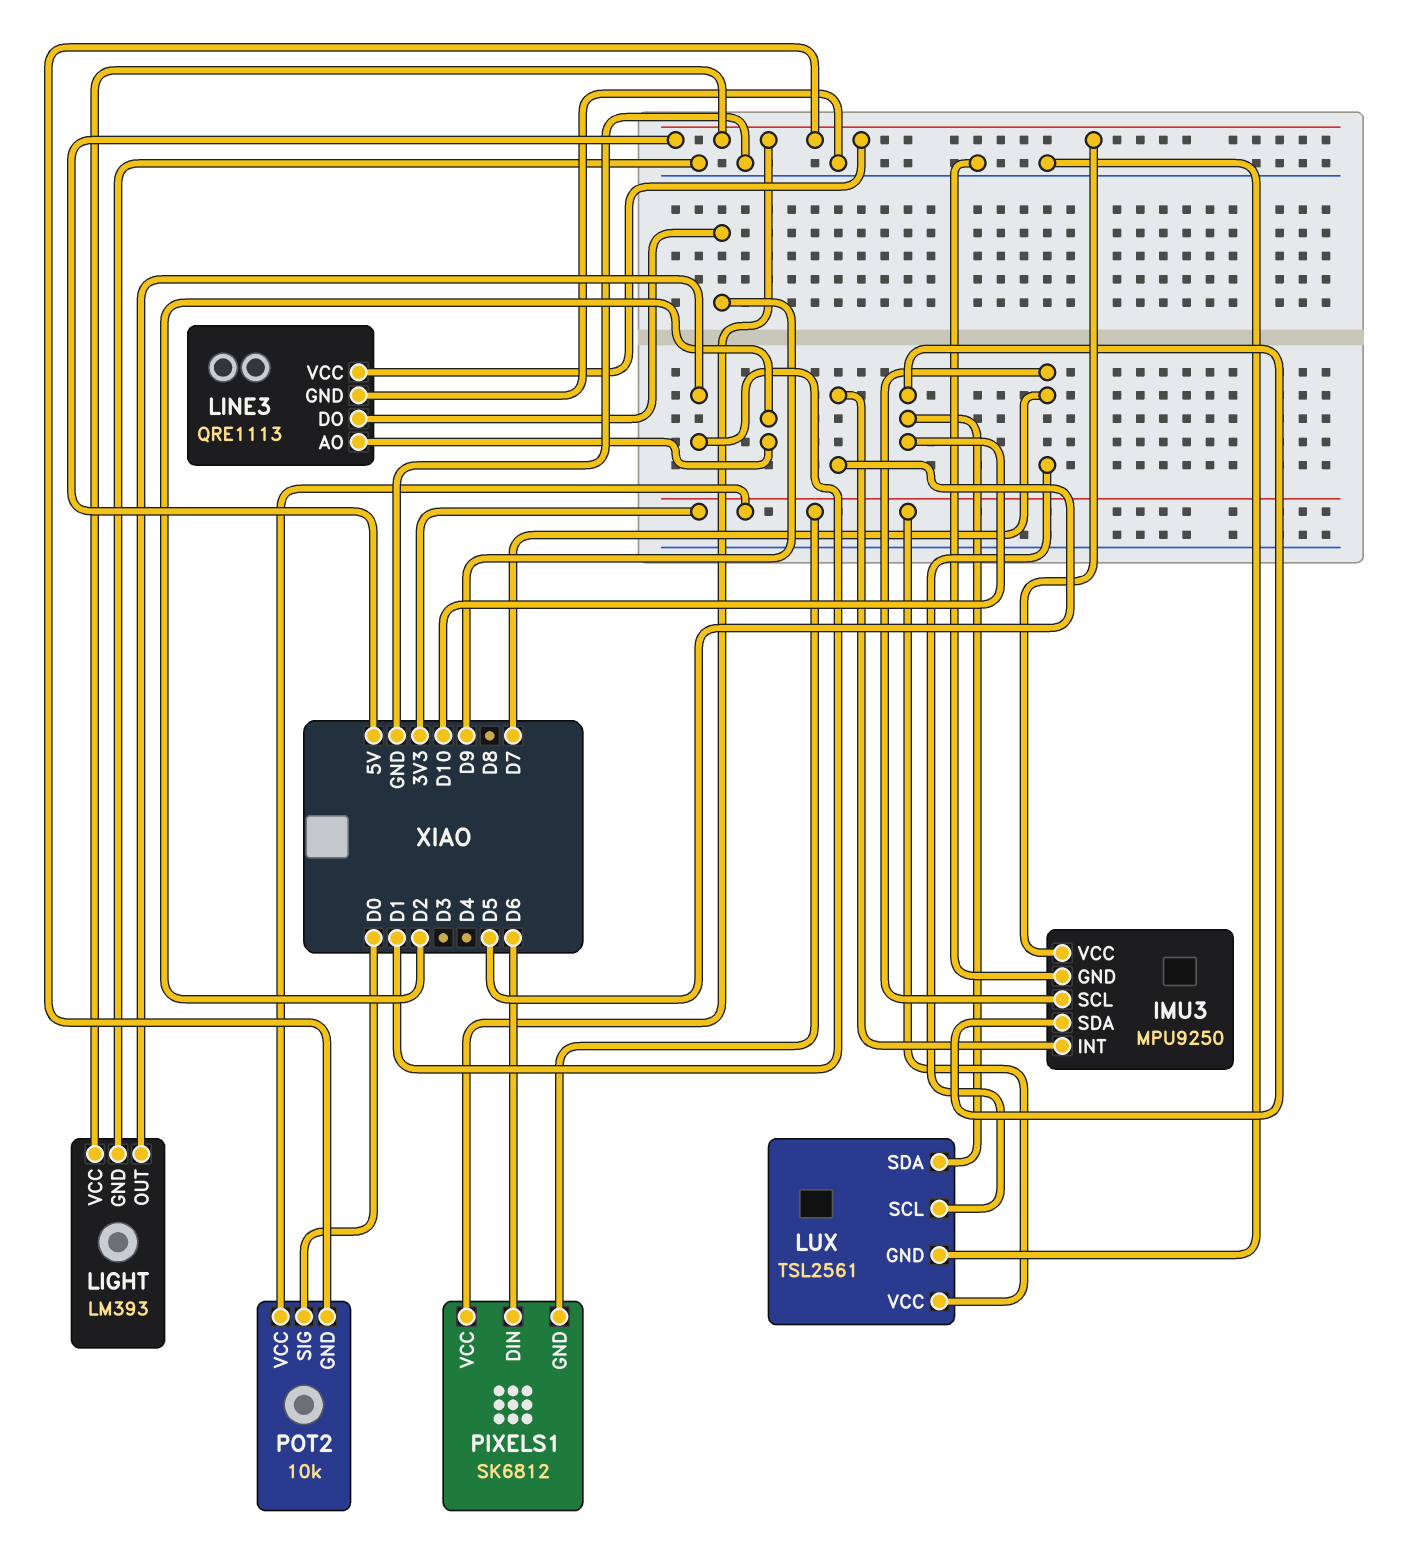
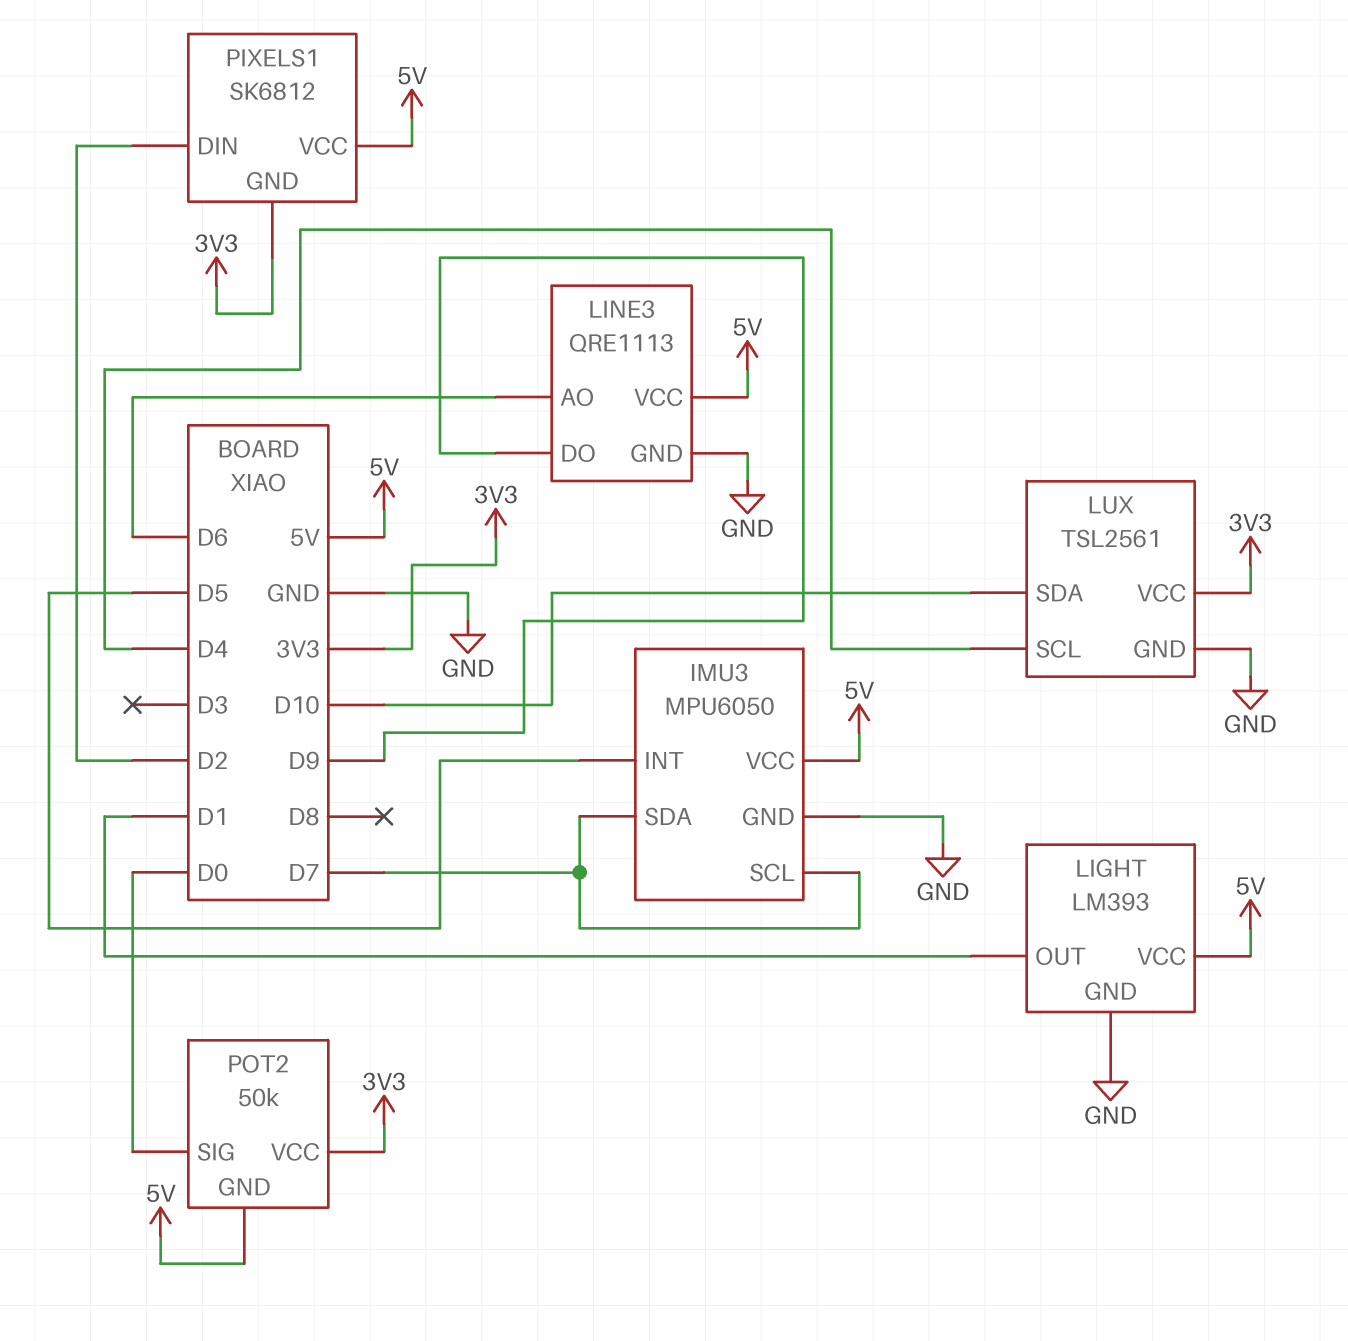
IMU3: MPU9250 -> MPU6050
IMU3 pin SDA: D10 -> D7
LINE3 pin AO: D2 -> D6
LUX pin SCL: D7 -> D4
PIXELS1 pin DIN: D6 -> D2
POT2: 10k -> 50k

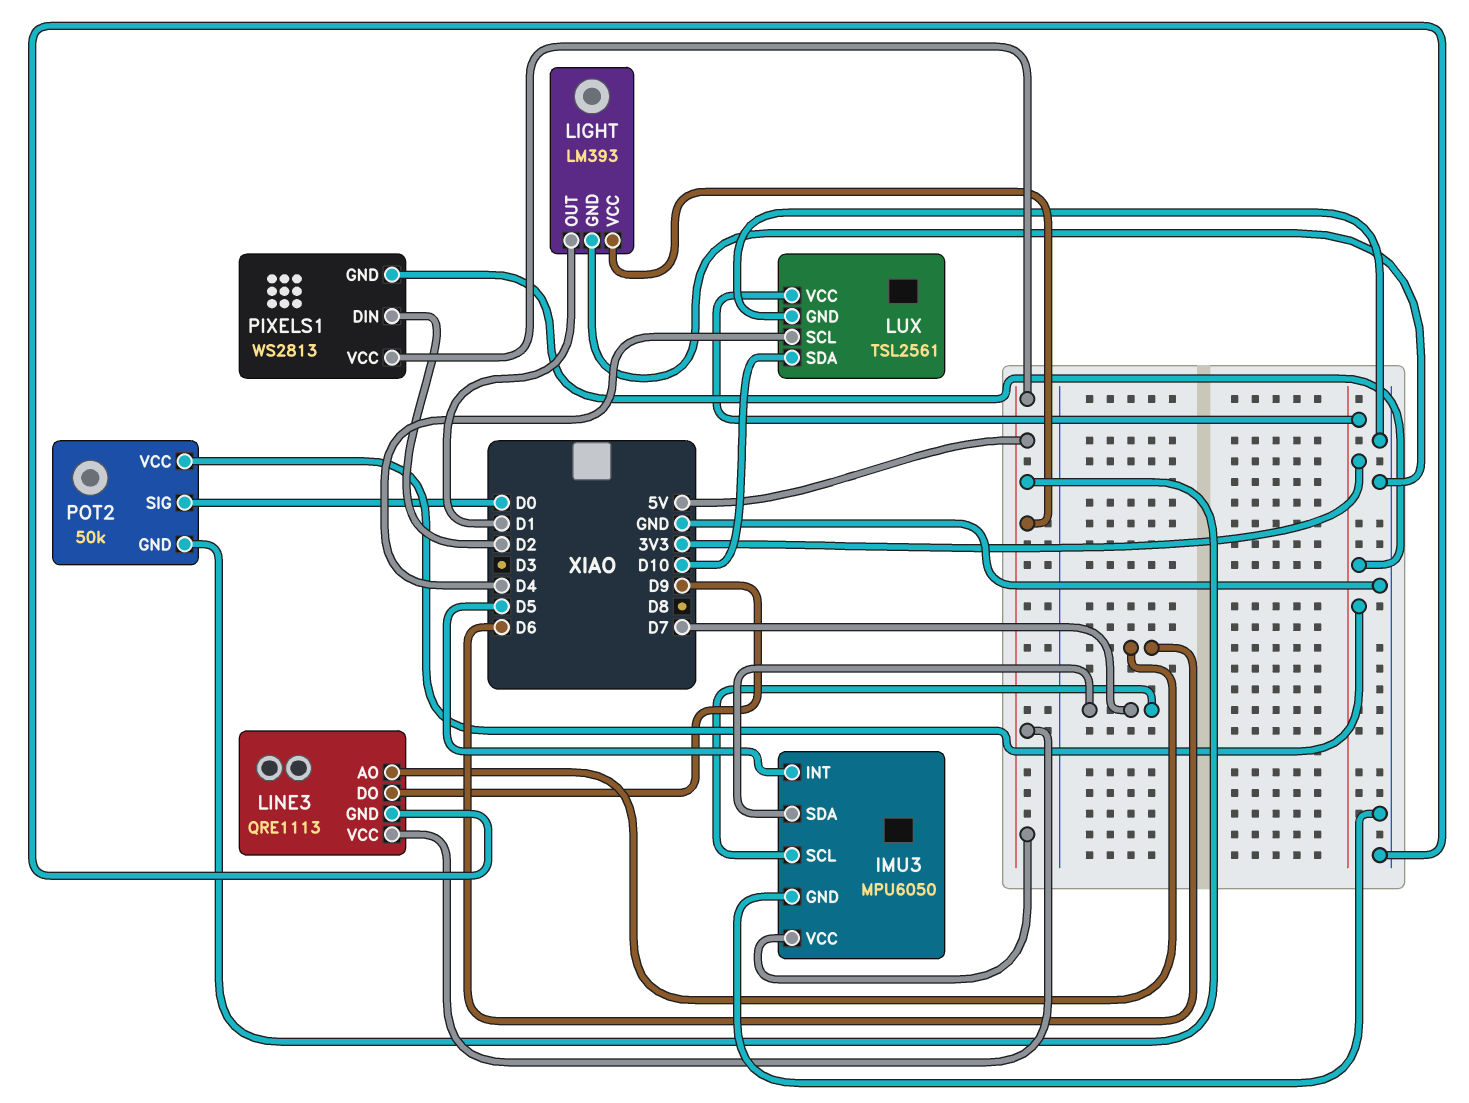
PIXELS1: SK6812 -> WS2813

